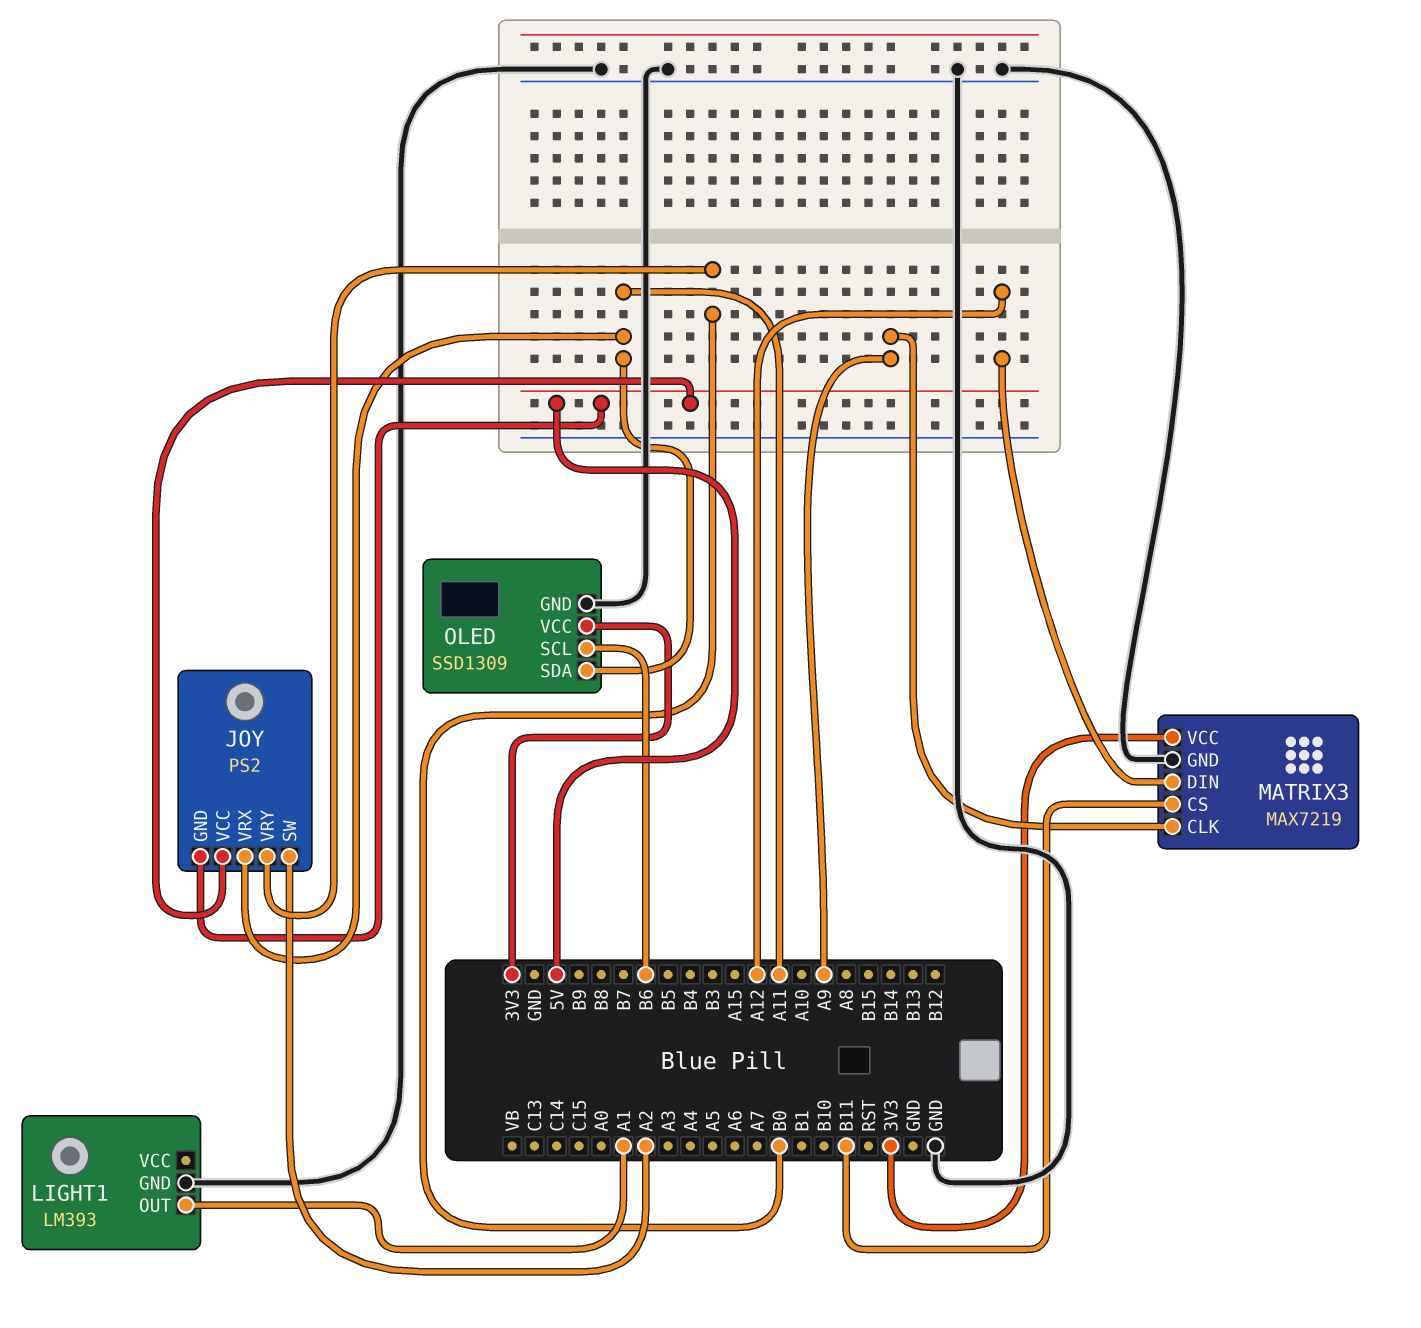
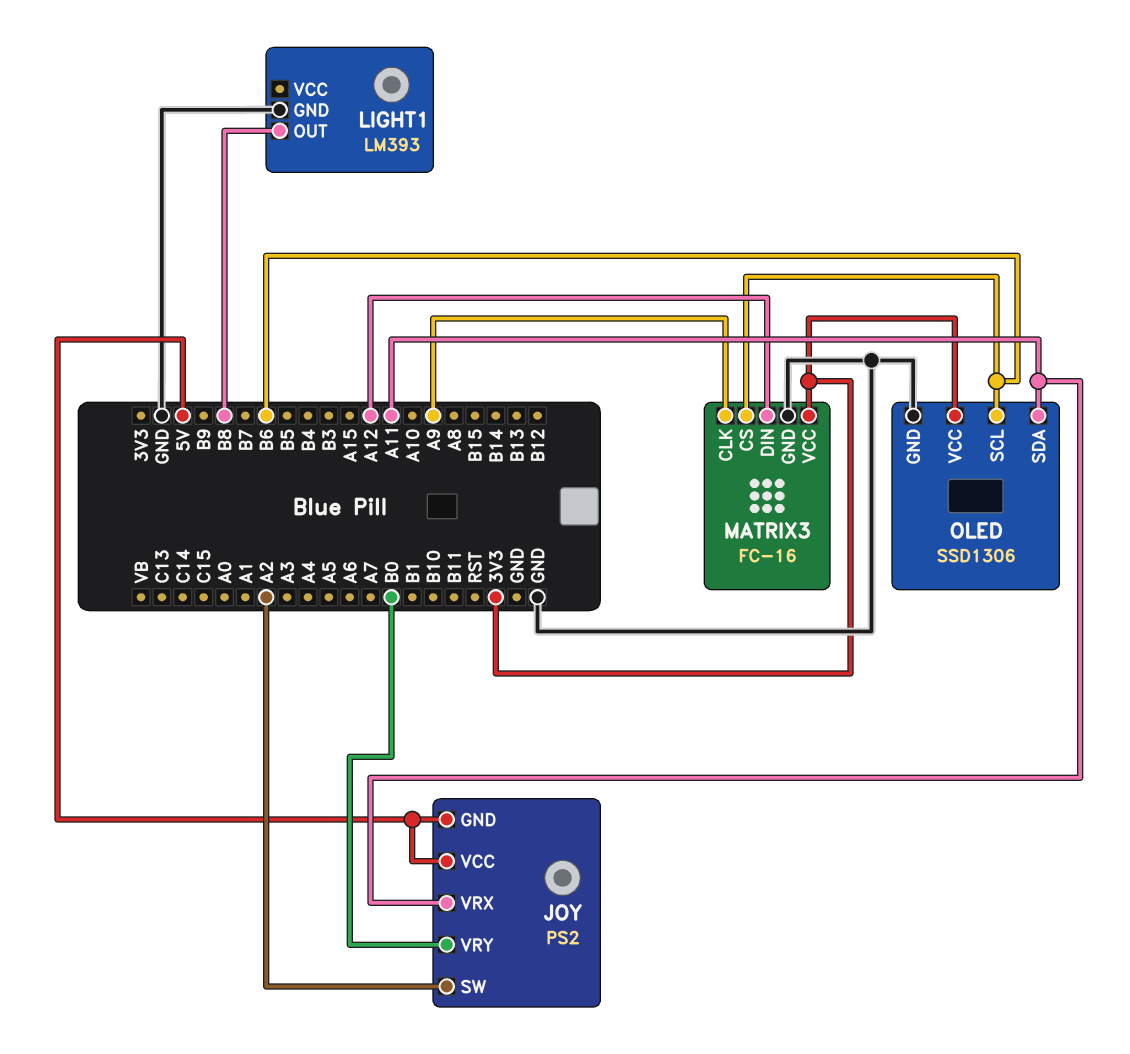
LIGHT1 pin OUT: A1 -> B8
MATRIX3: MAX7219 -> FC-16
MATRIX3 pin CS: B11 -> B6
OLED: SSD1309 -> SSD1306

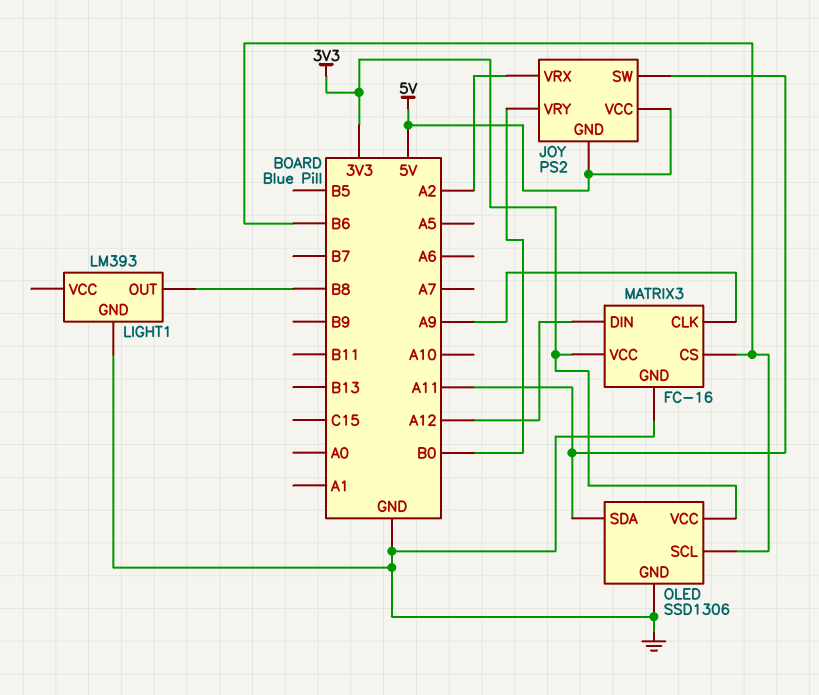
JOY pin SW: A2 -> A11
JOY pin VRX: A11 -> A2

